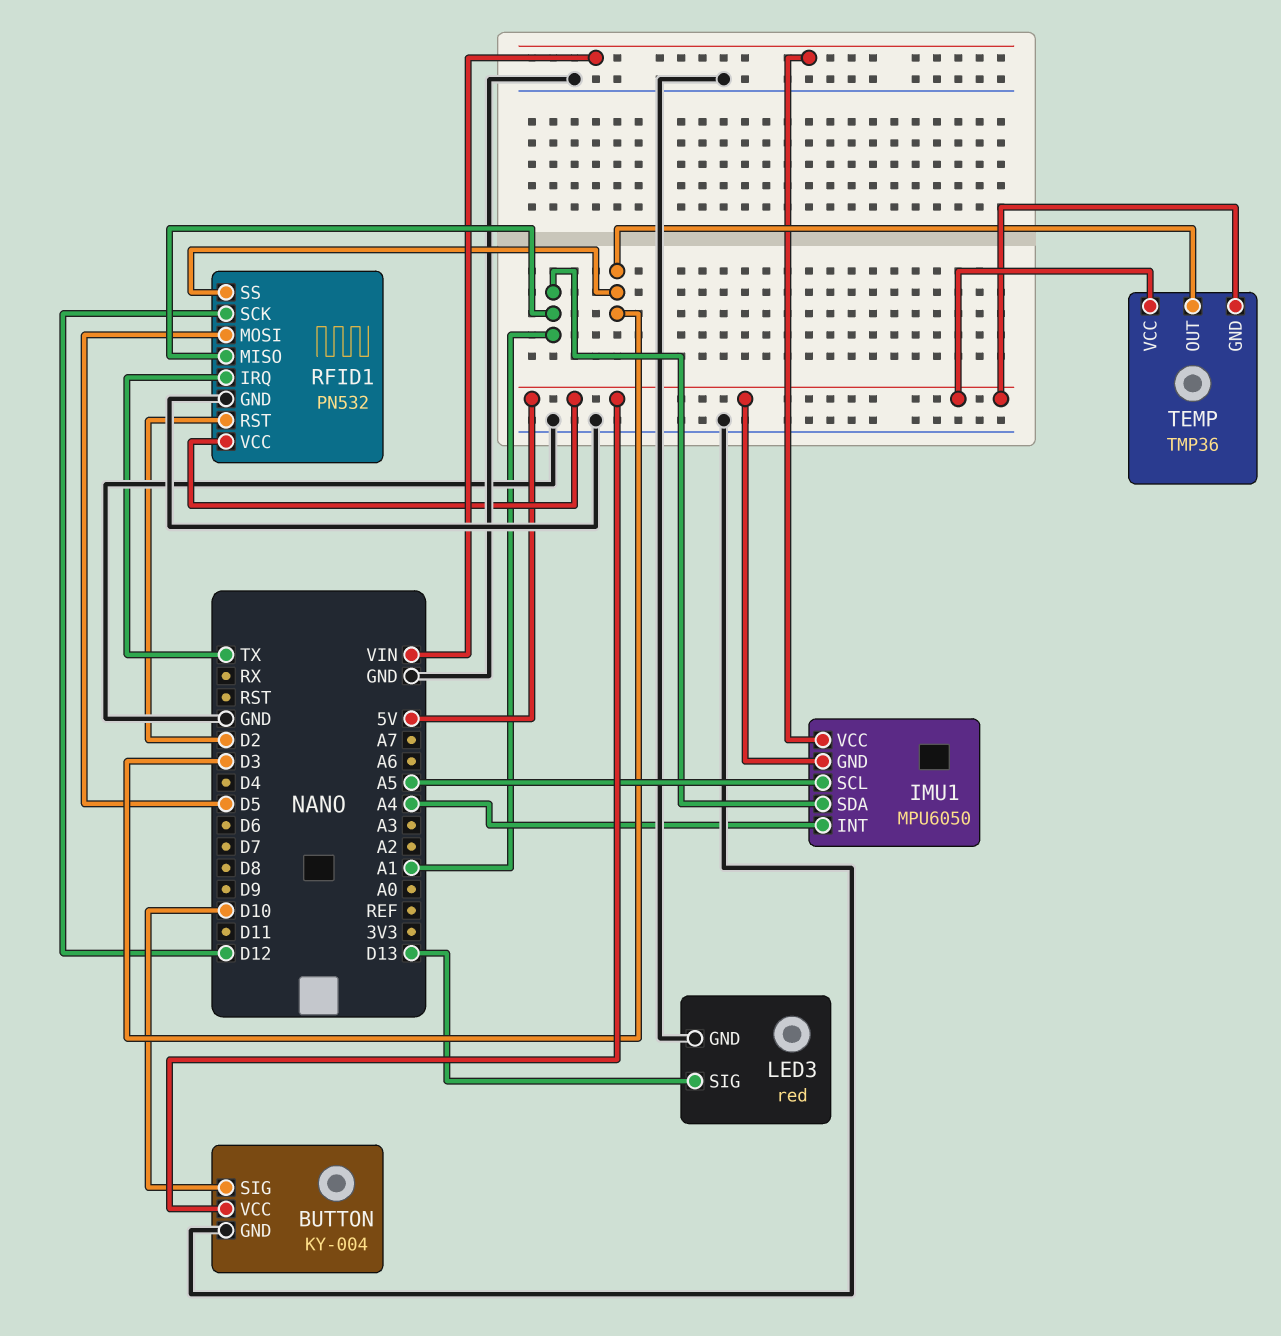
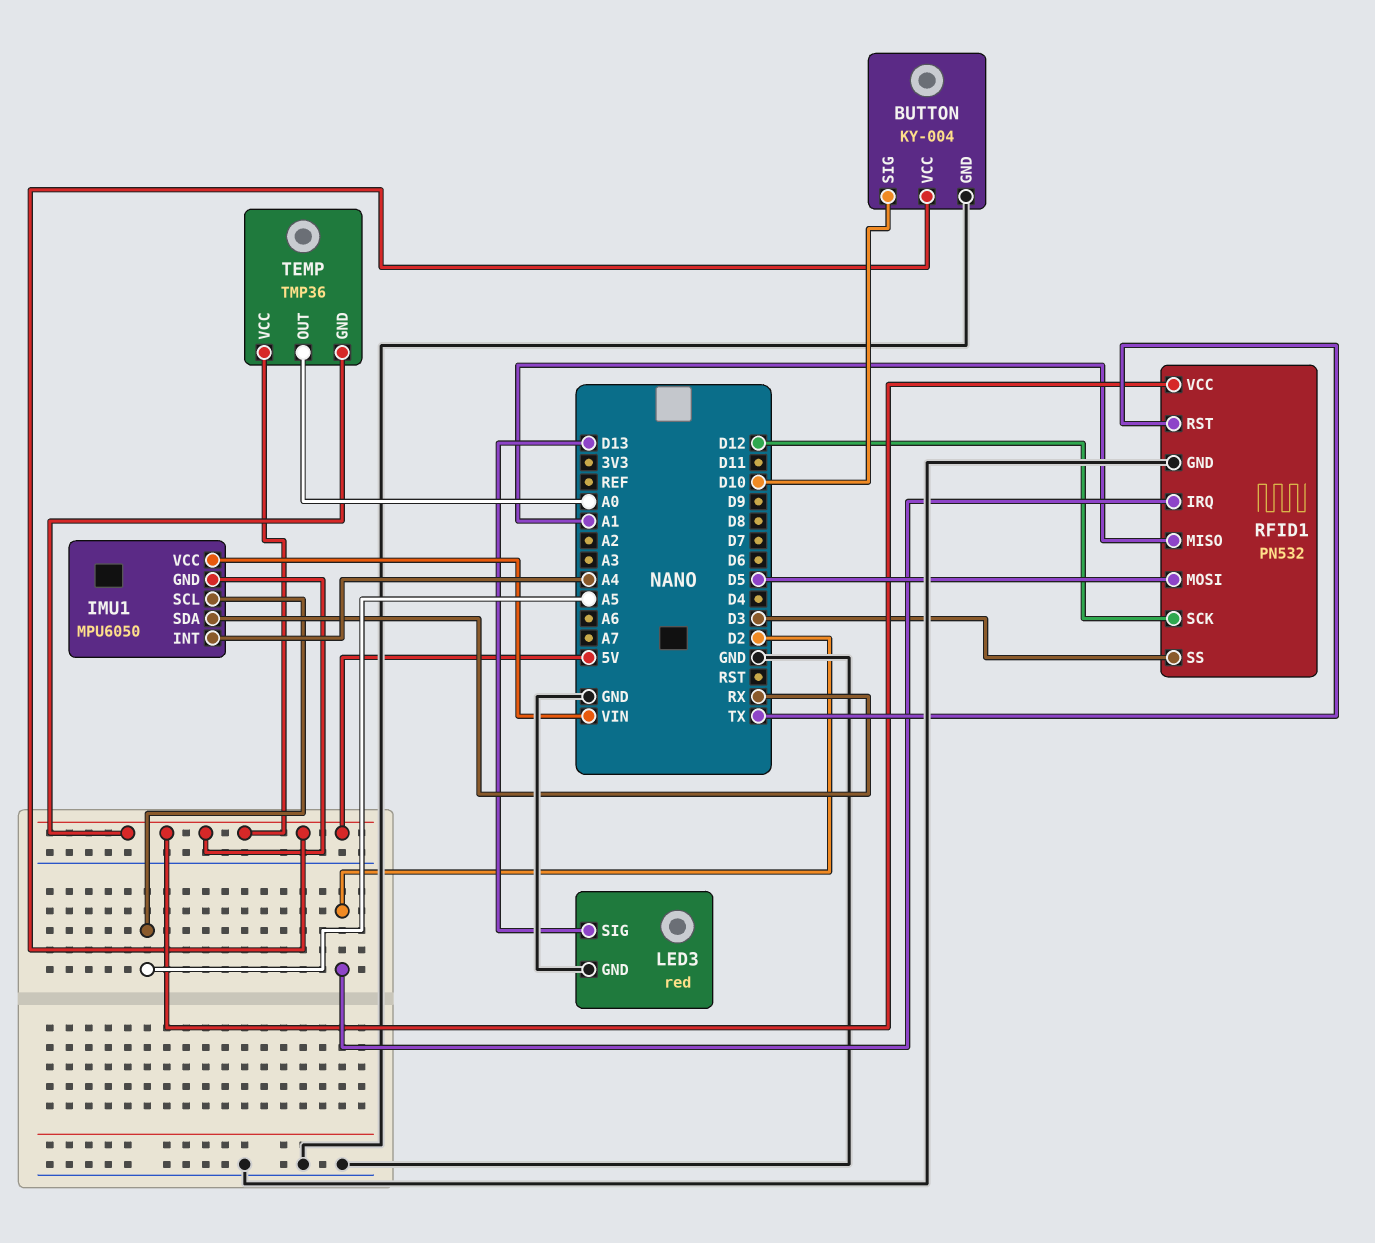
IMU1 pin SDA: A1 -> RX
RFID1 pin IRQ: TX -> D2
RFID1 pin RST: D2 -> TX
TEMP pin OUT: D3 -> A0

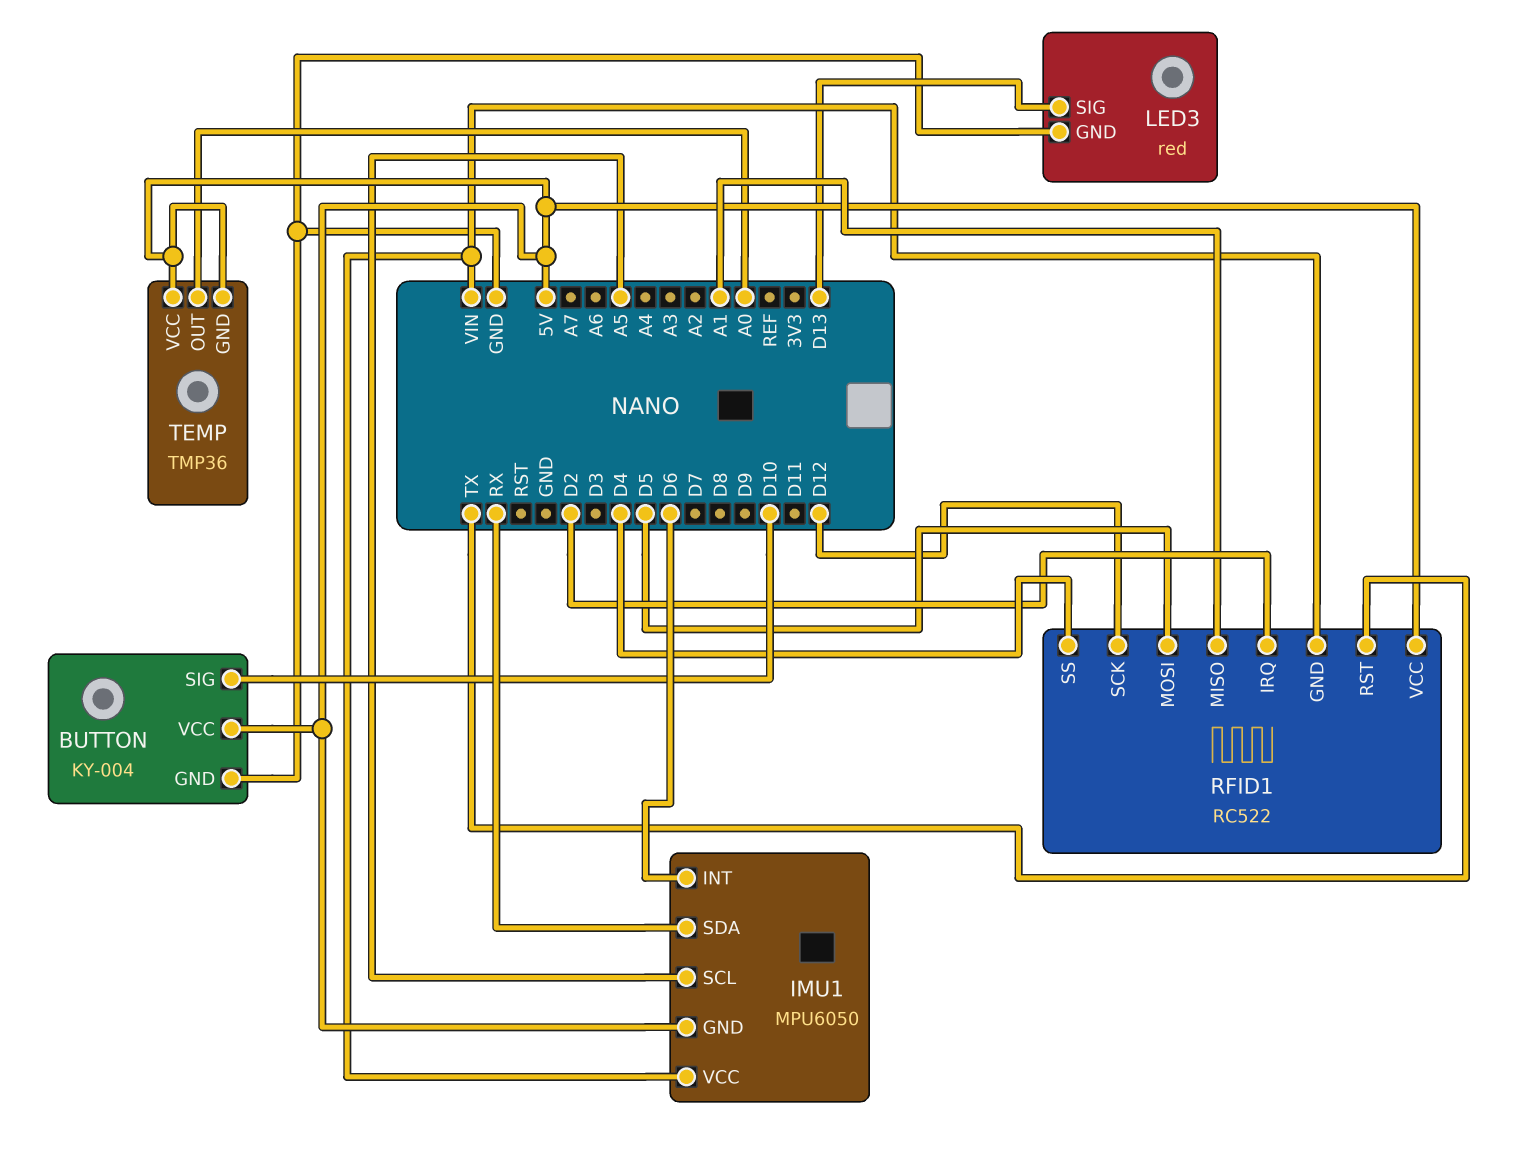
IMU1 pin INT: A4 -> D6
RFID1: PN532 -> RC522
RFID1 pin GND: GND -> VIN
RFID1 pin SS: D3 -> D4

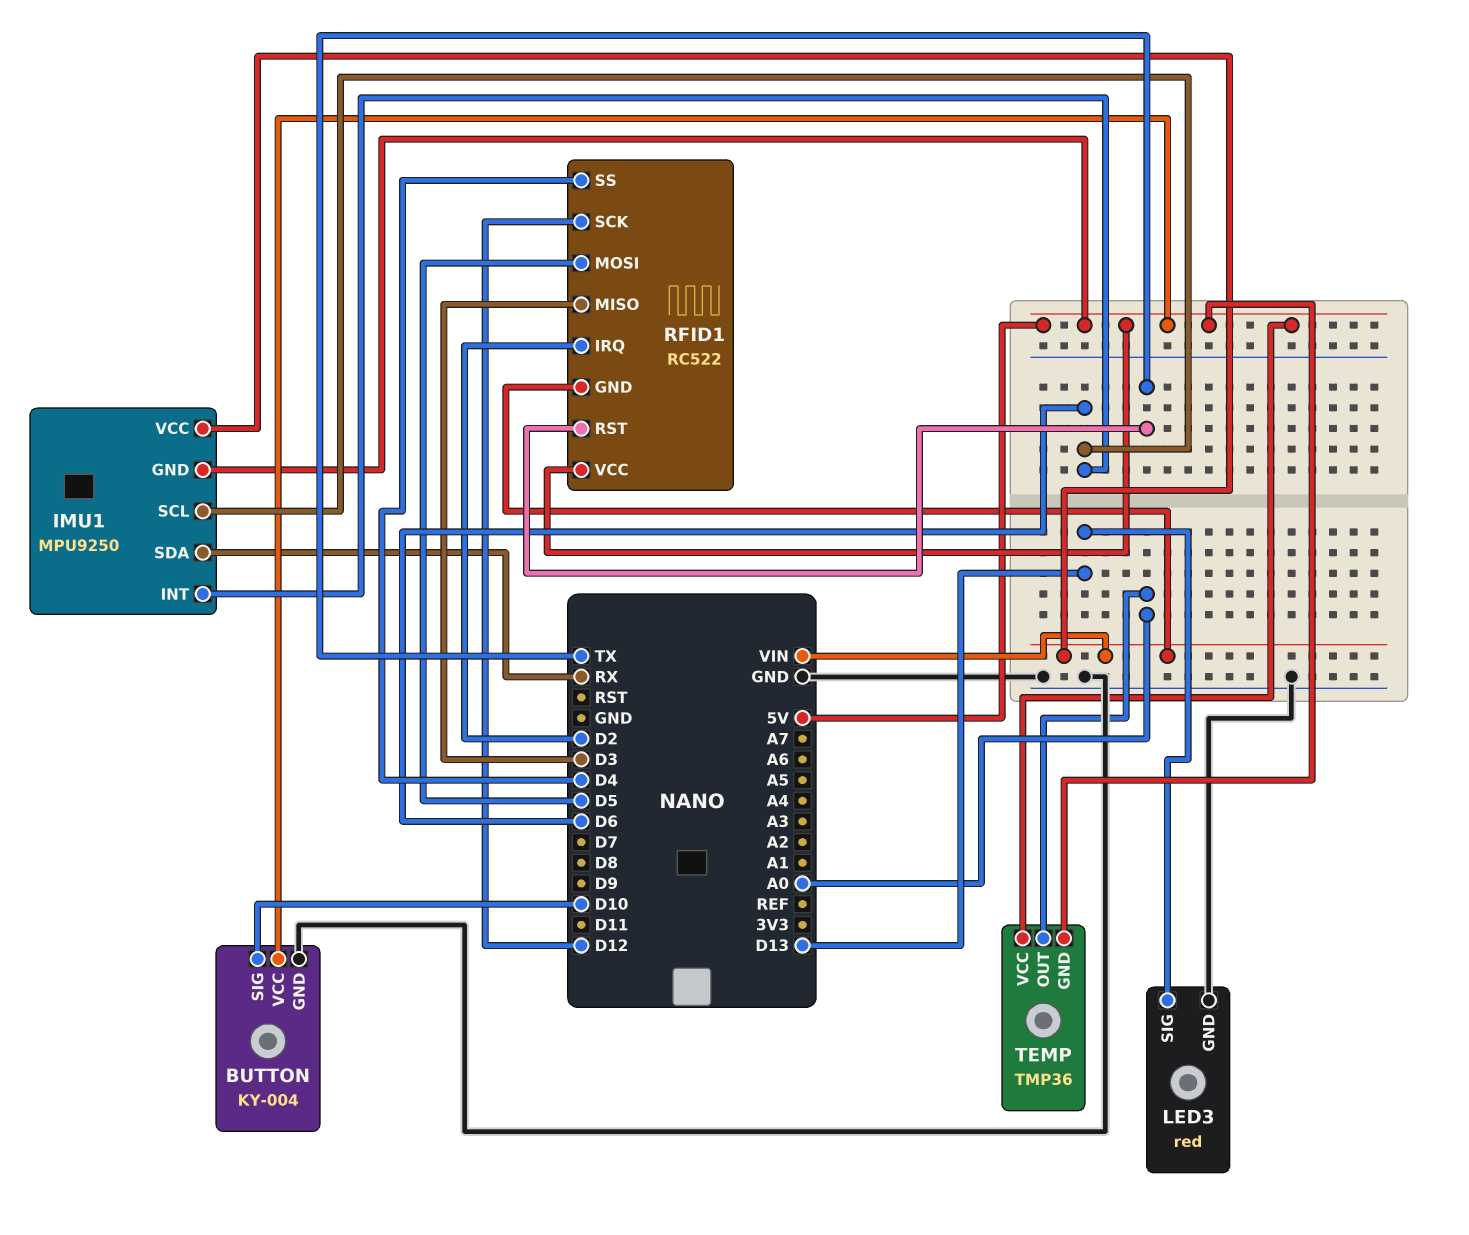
IMU1: MPU6050 -> MPU9250
IMU1 pin SCL: A5 -> D6
RFID1 pin MISO: A1 -> D3

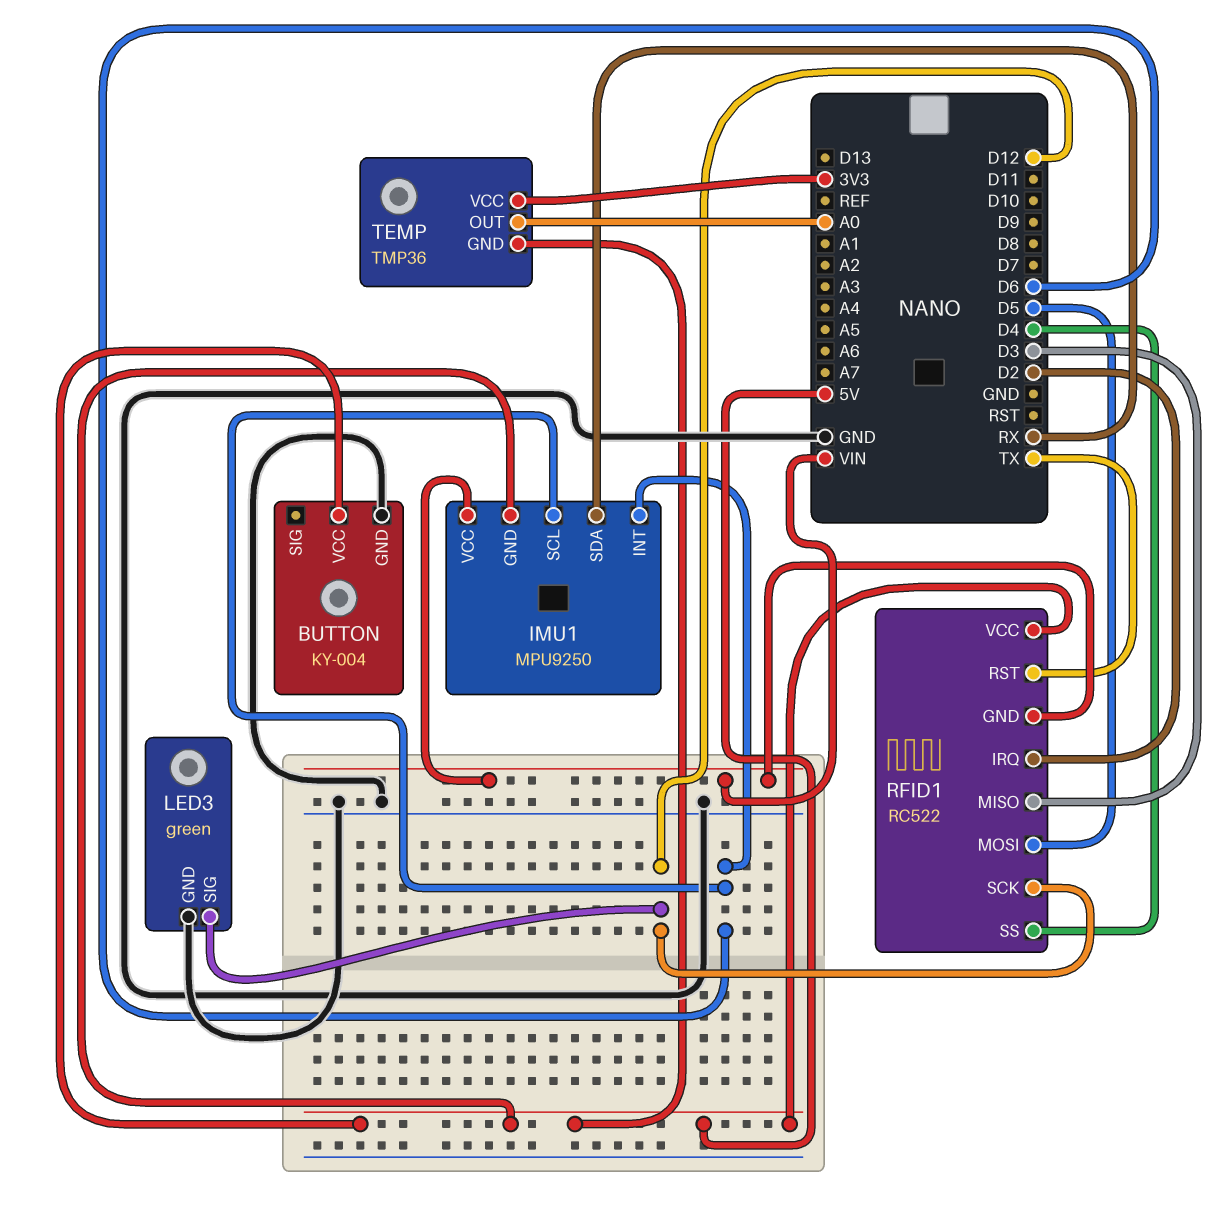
BUTTON pin SIG: D10 -> none
LED3: red -> green
LED3 pin SIG: D13 -> D12
TEMP pin VCC: 5V -> 3V3

